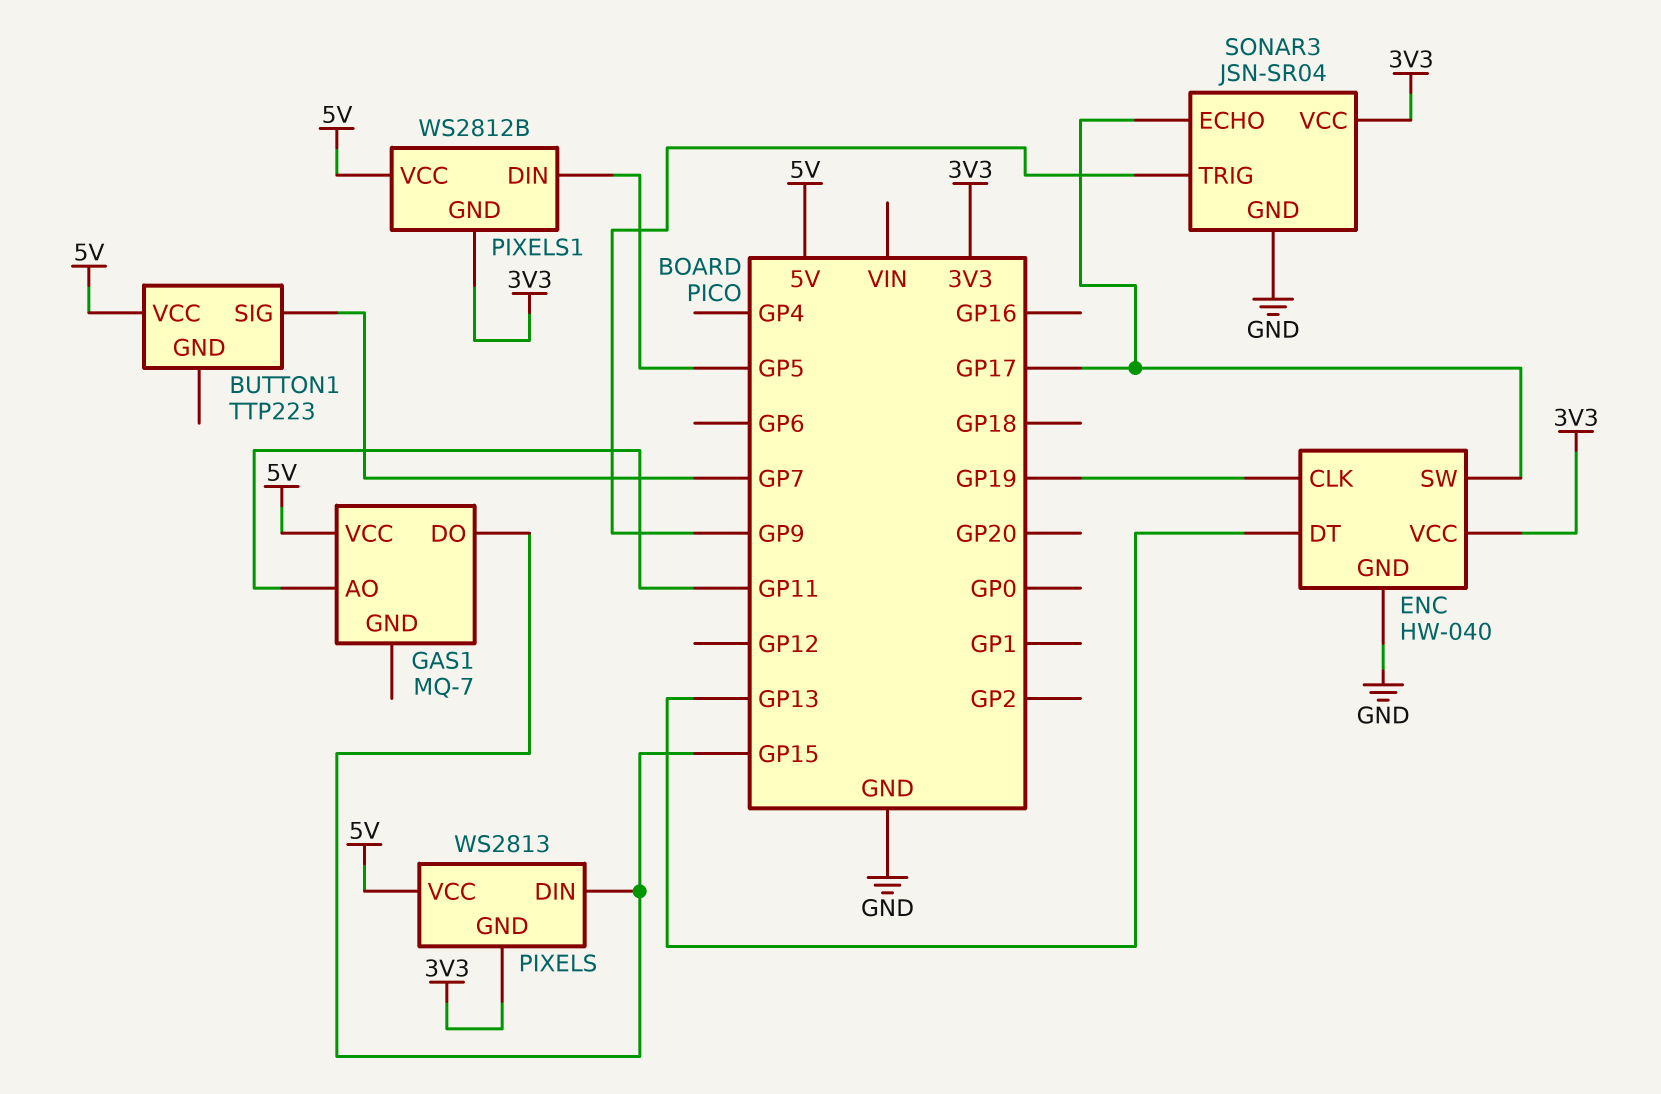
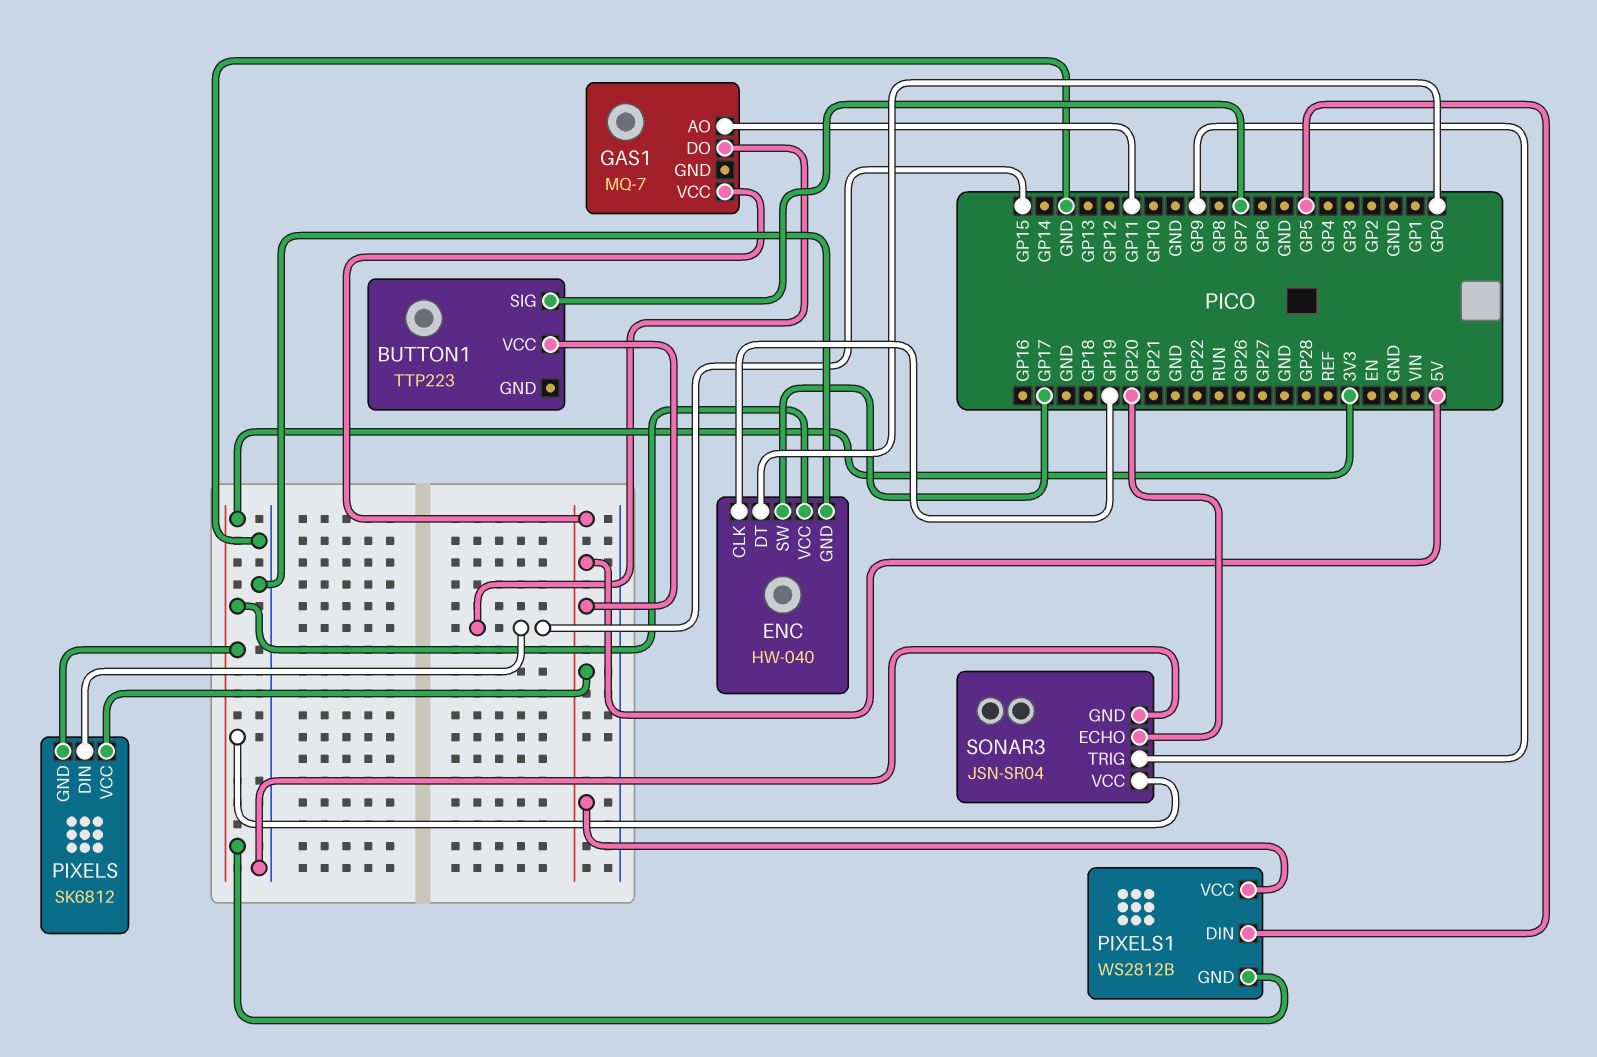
ENC pin DT: GP13 -> GP0
PIXELS: WS2813 -> SK6812
SONAR3 pin ECHO: GP17 -> GP20

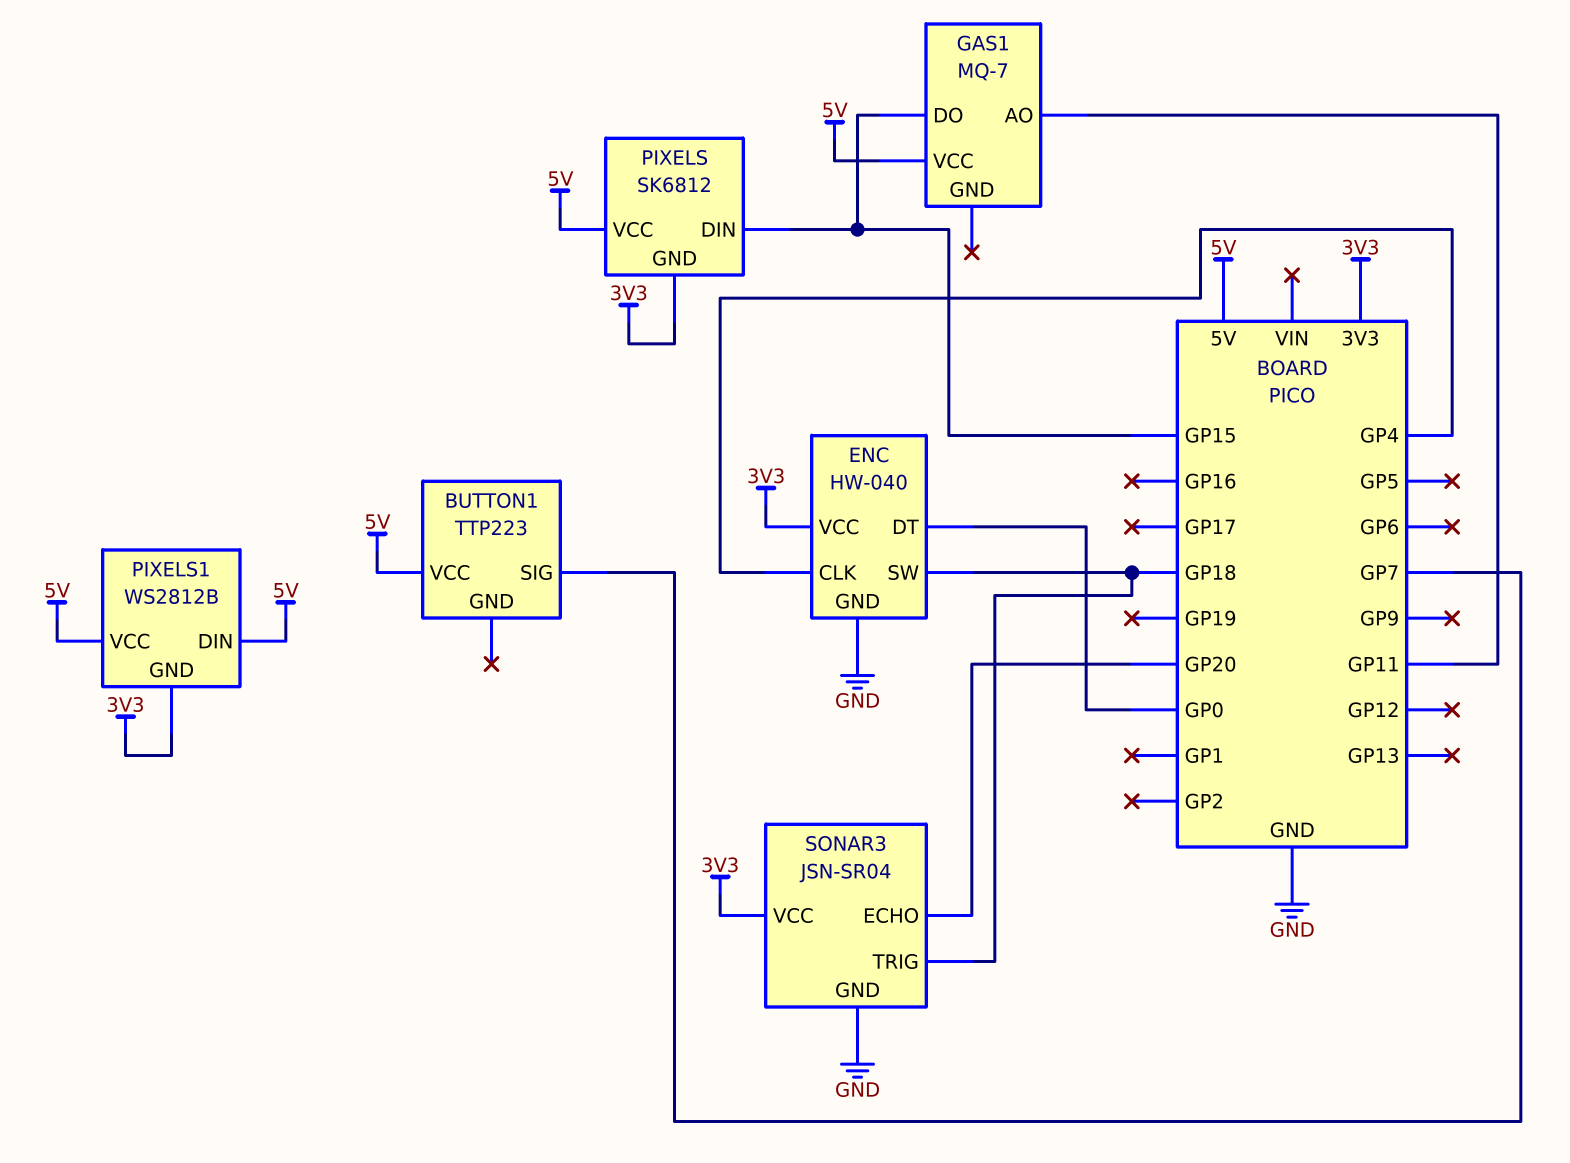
ENC pin CLK: GP19 -> GP4
ENC pin SW: GP17 -> GP18
PIXELS1 pin DIN: GP5 -> 5V
SONAR3 pin TRIG: GP9 -> GP18

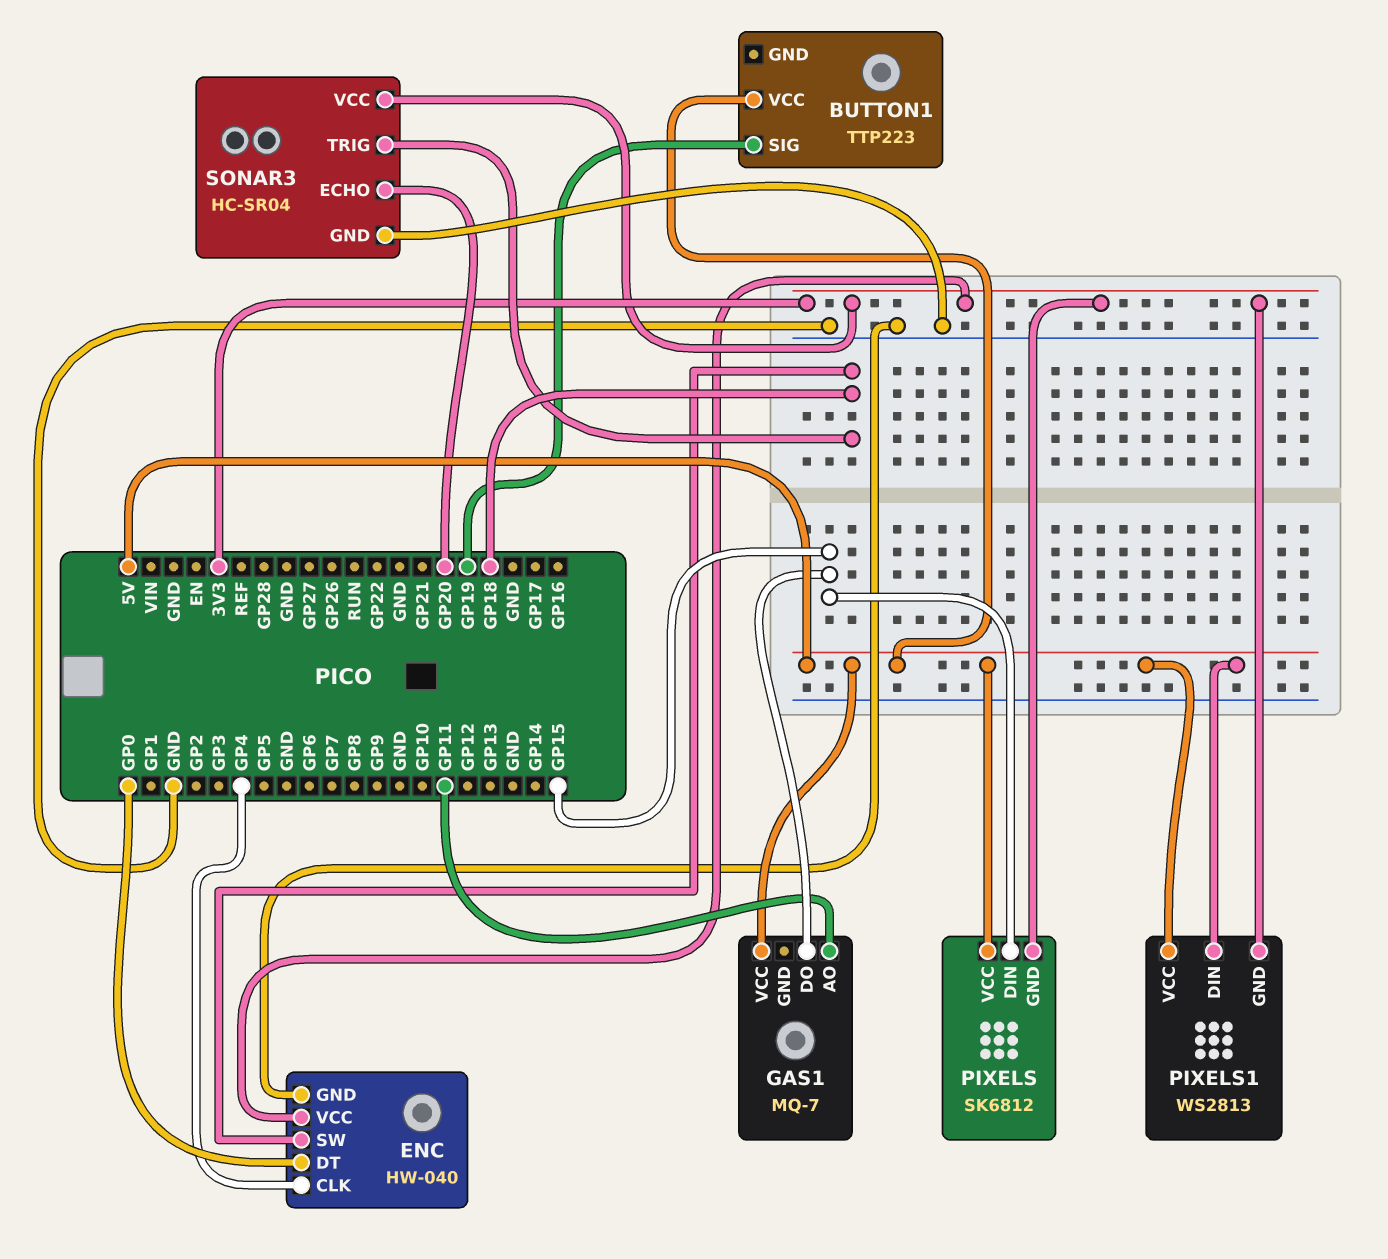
BUTTON1 pin SIG: GP7 -> GP19
PIXELS1: WS2812B -> WS2813
SONAR3: JSN-SR04 -> HC-SR04

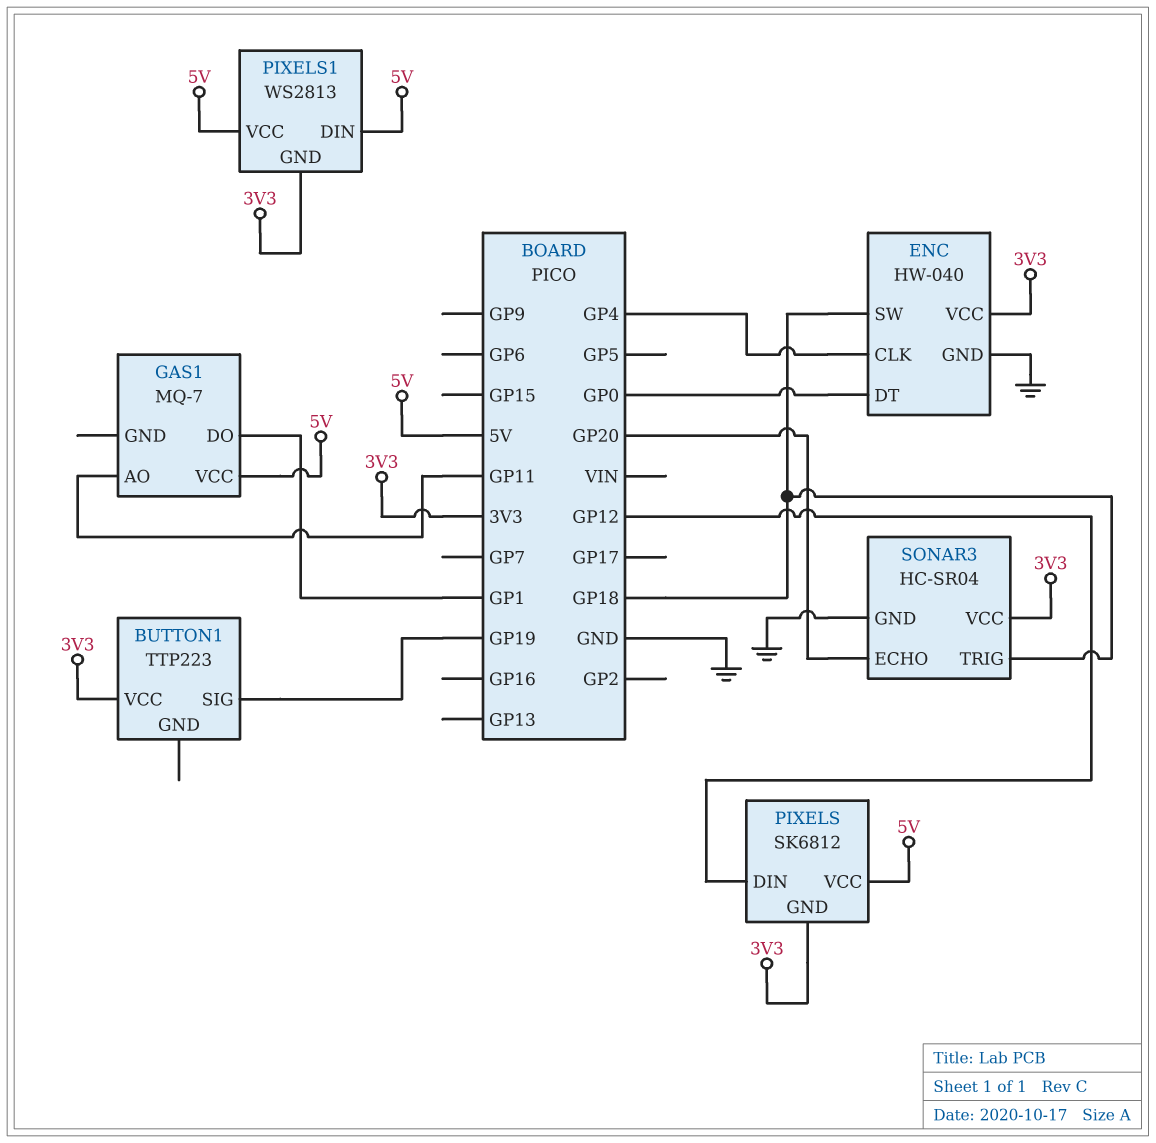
BUTTON1 pin VCC: 5V -> 3V3
GAS1 pin DO: GP15 -> GP1
PIXELS pin DIN: GP15 -> GP12

